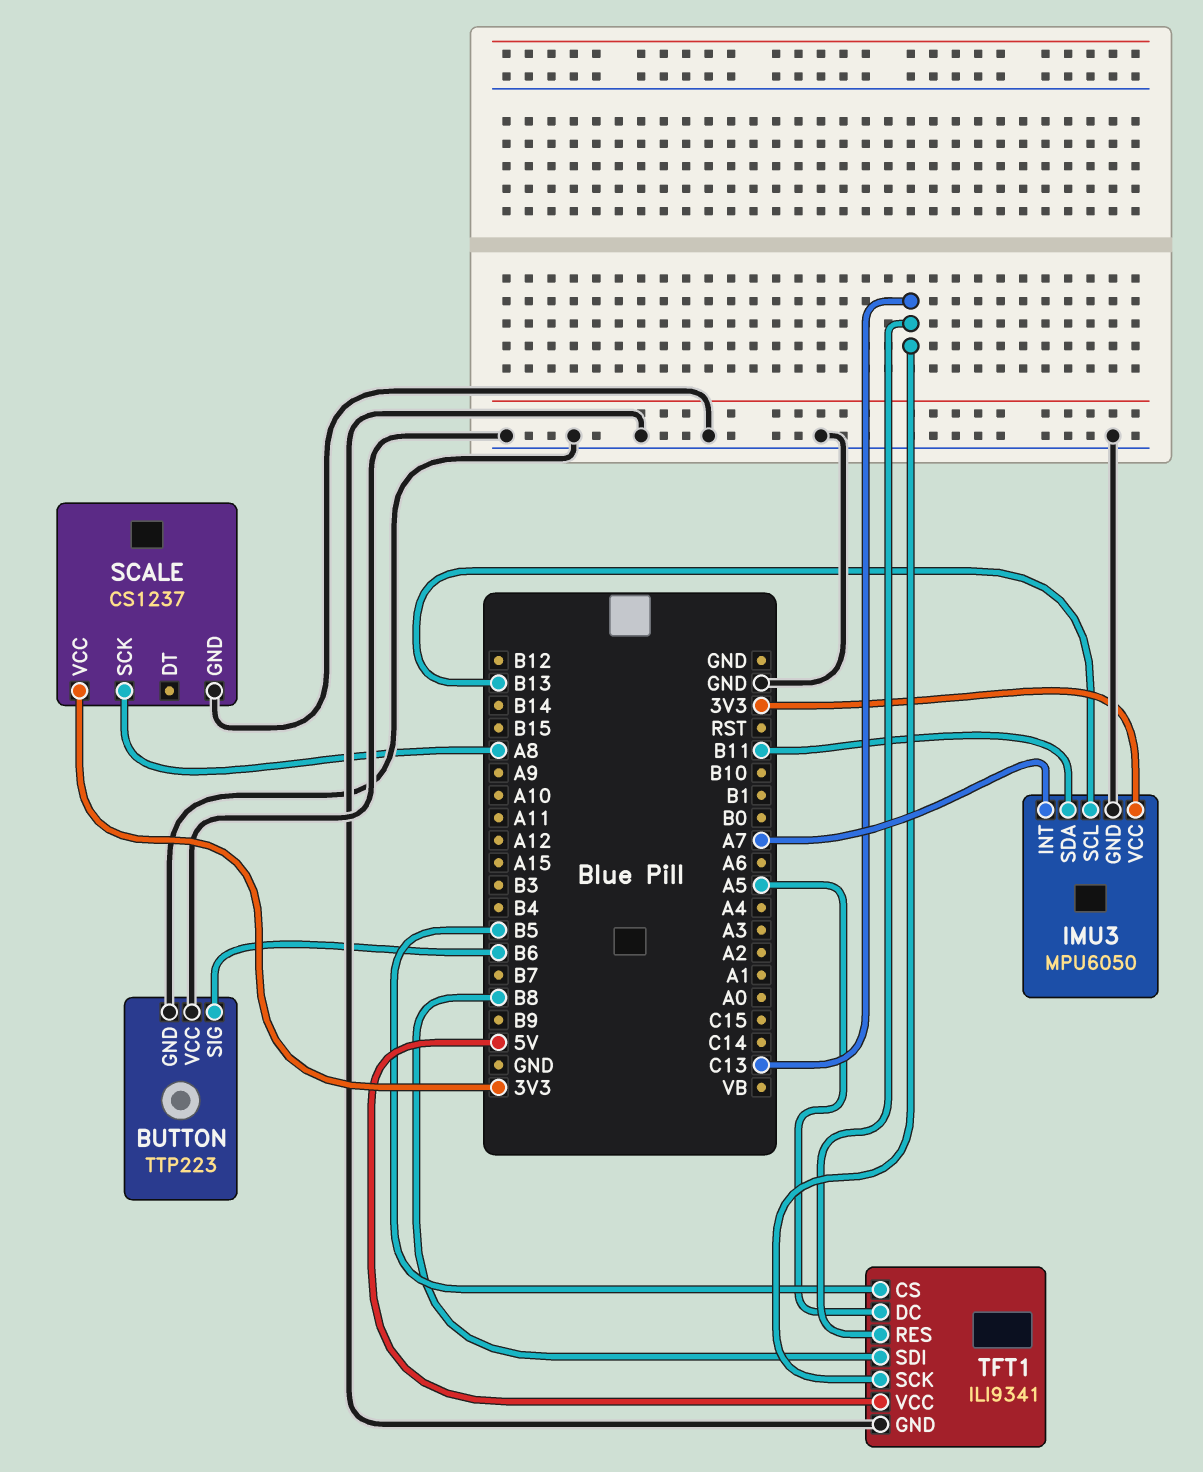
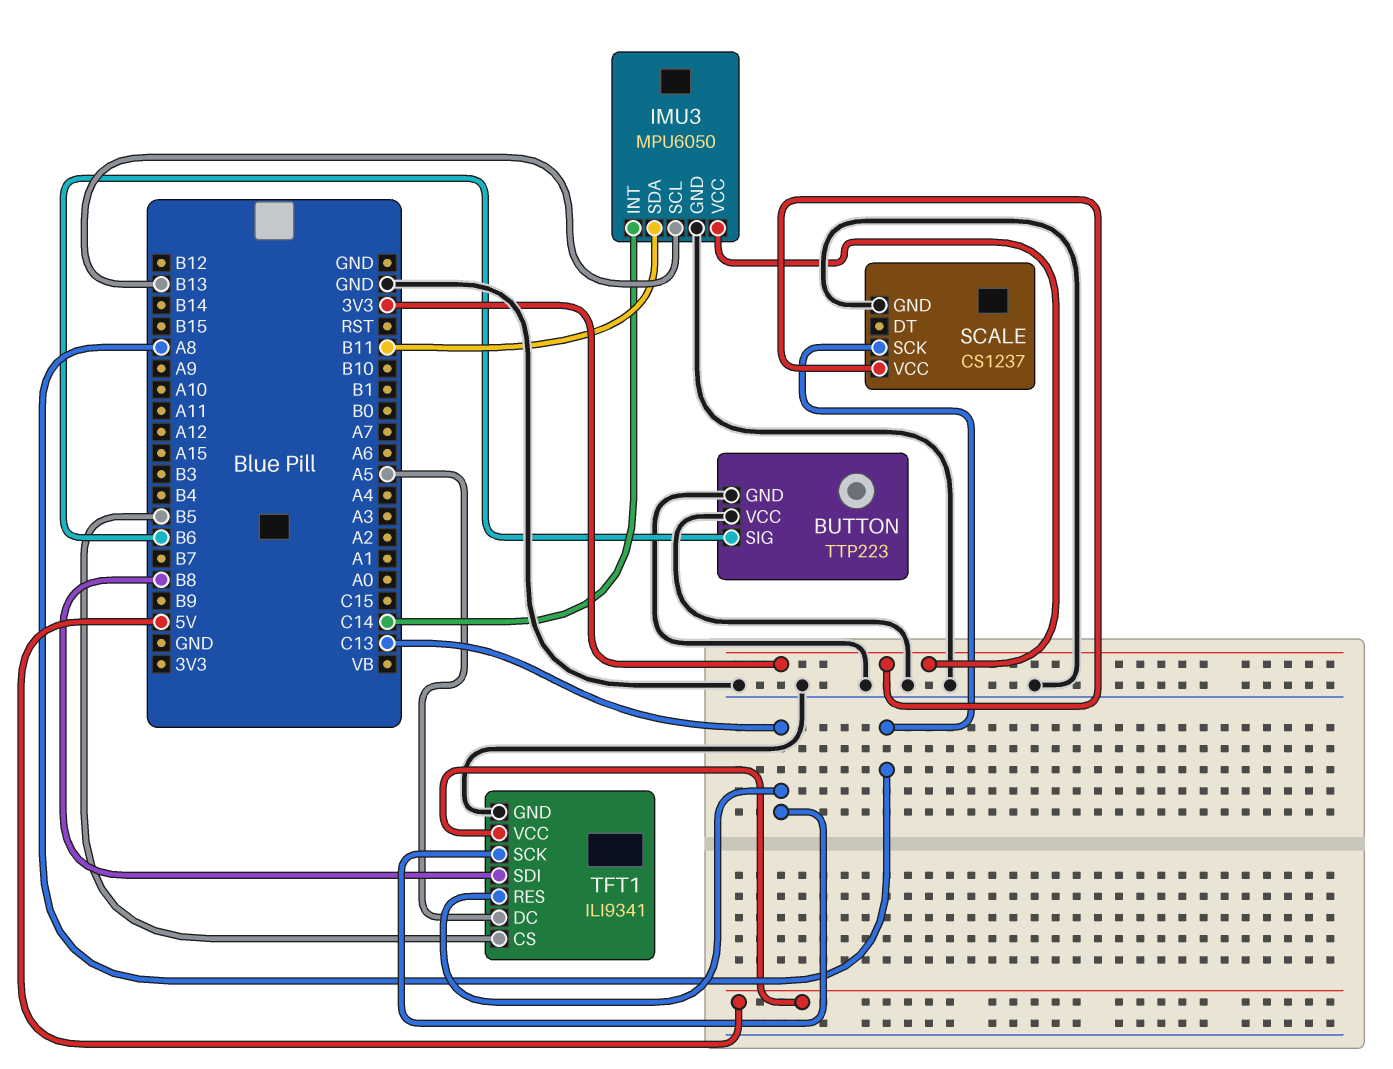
IMU3 pin INT: A7 -> C14

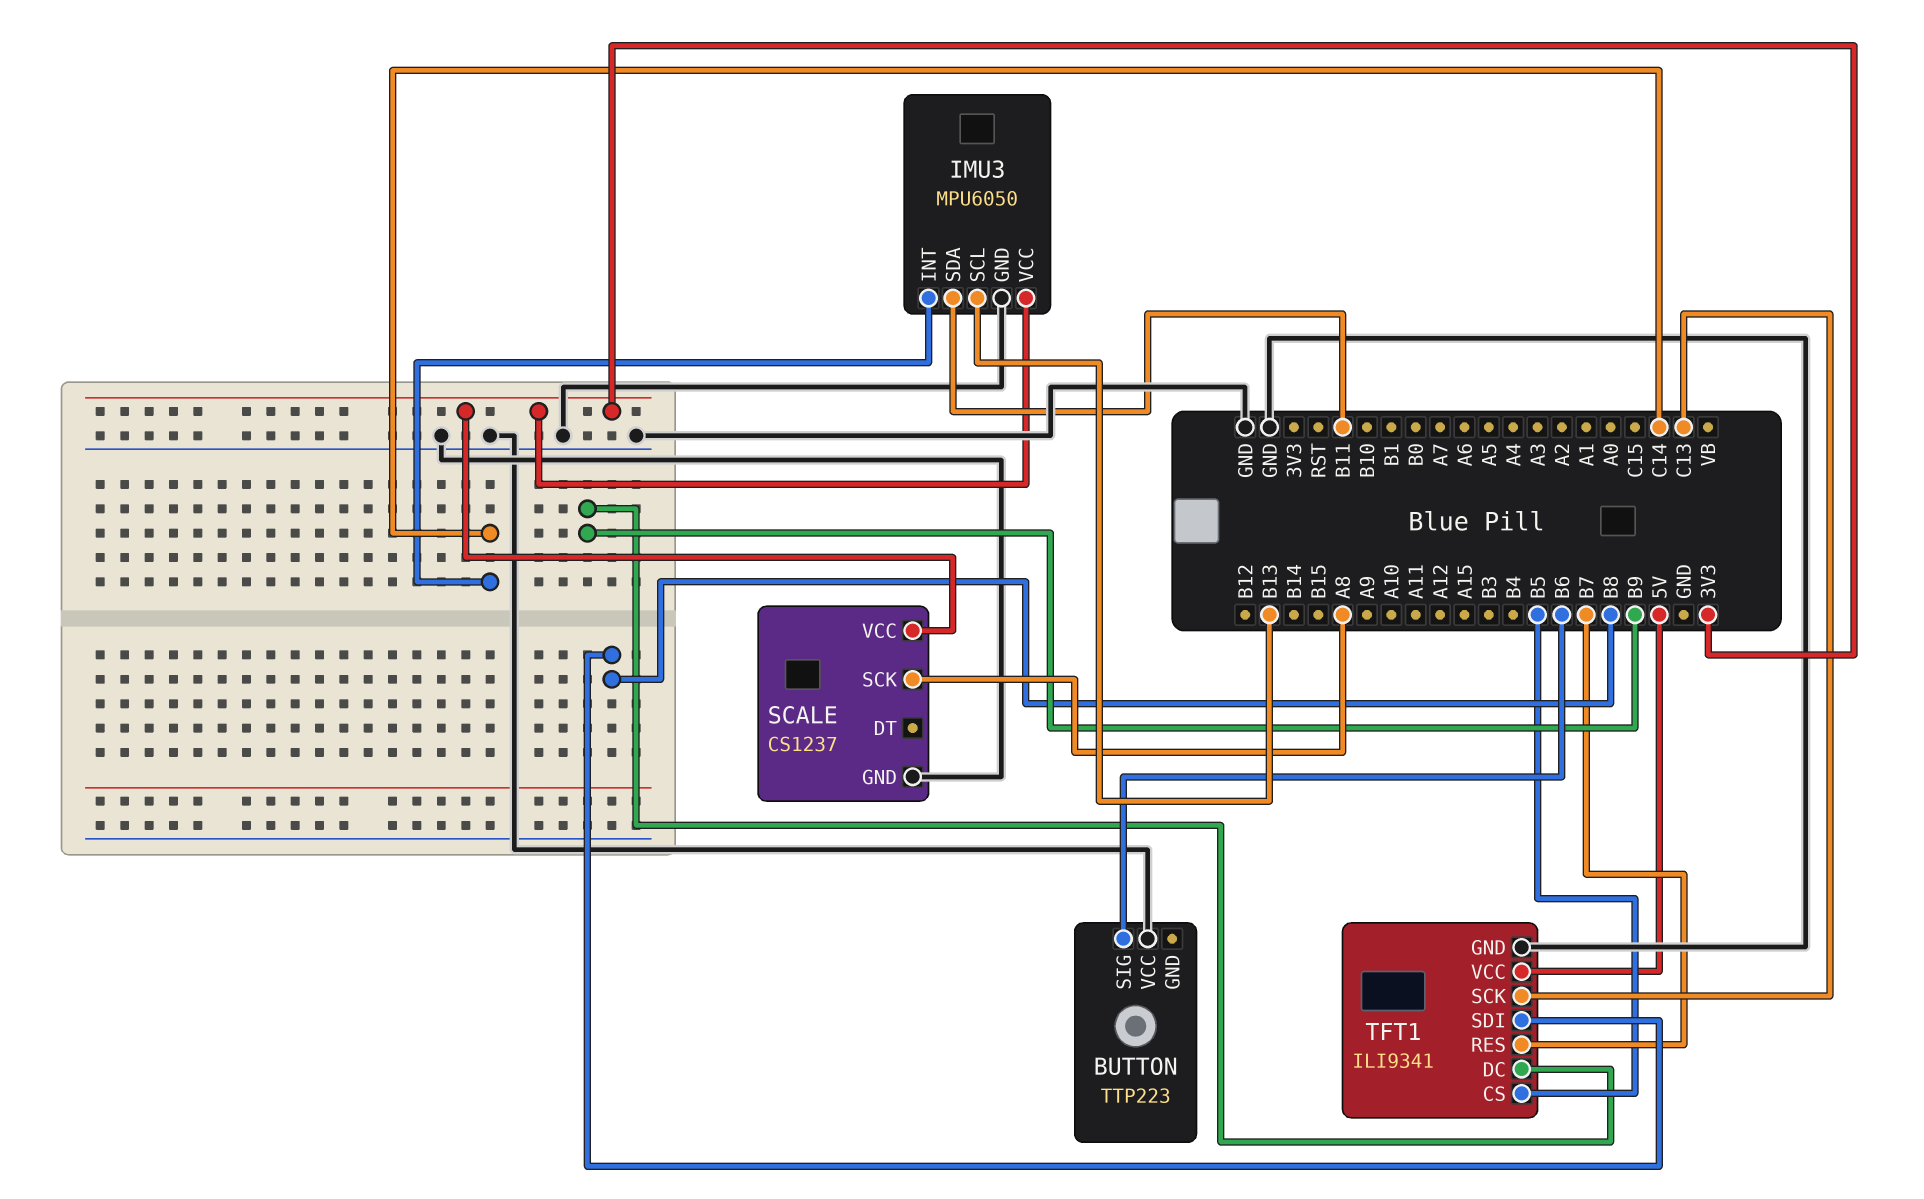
BUTTON pin GND: GND -> none
TFT1 pin DC: A5 -> B9
TFT1 pin RES: C13 -> B7

